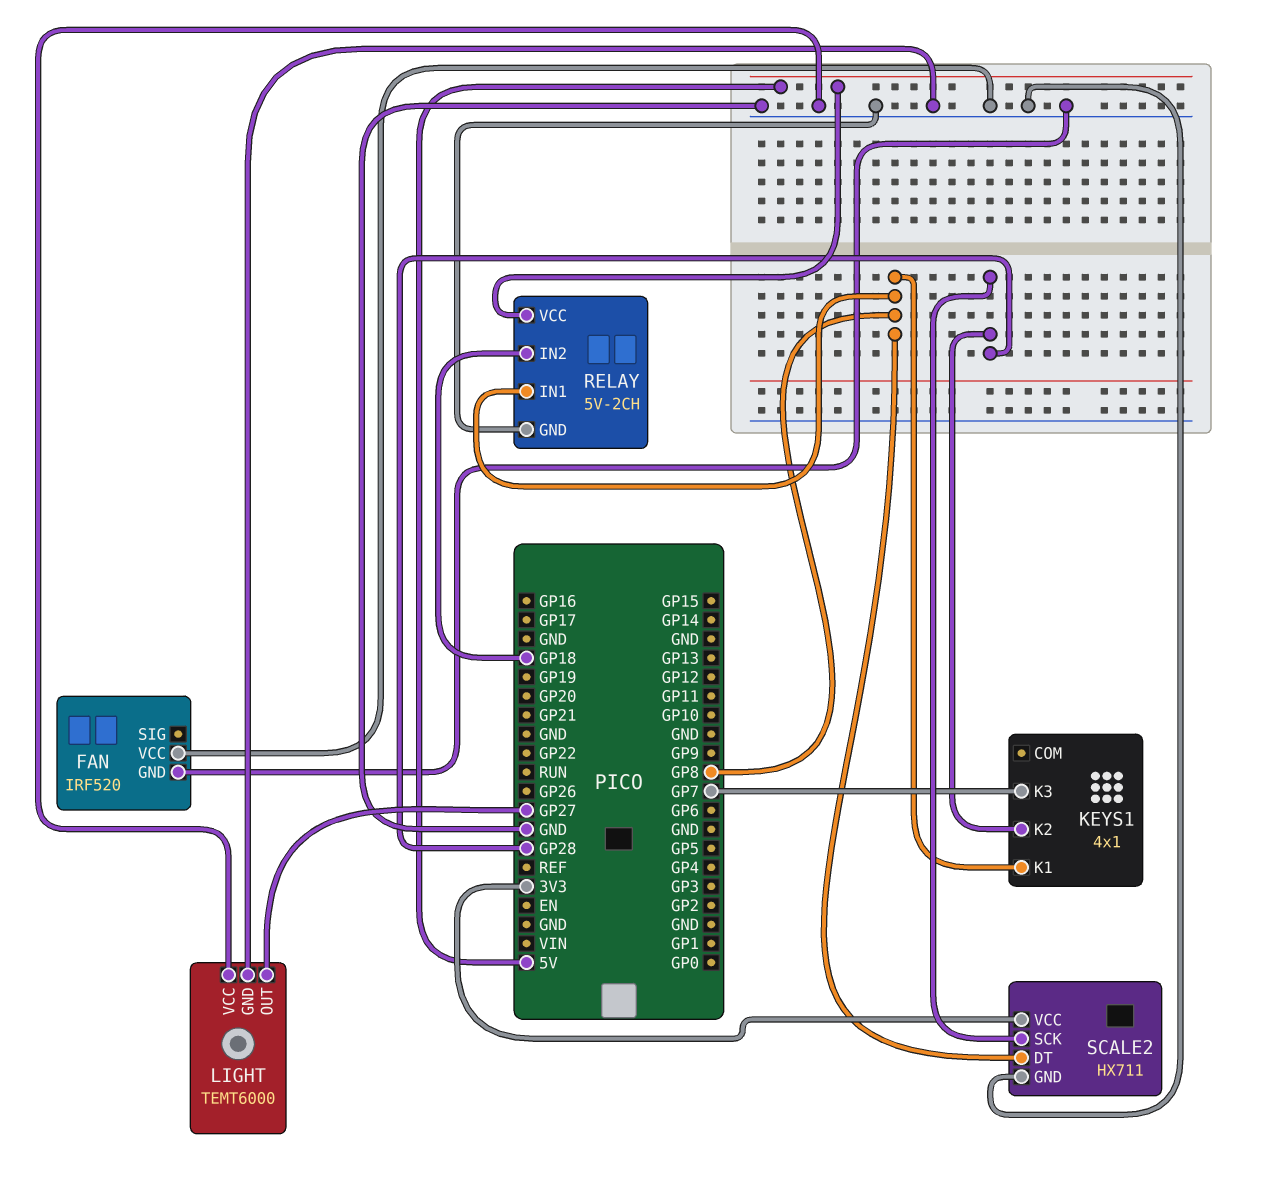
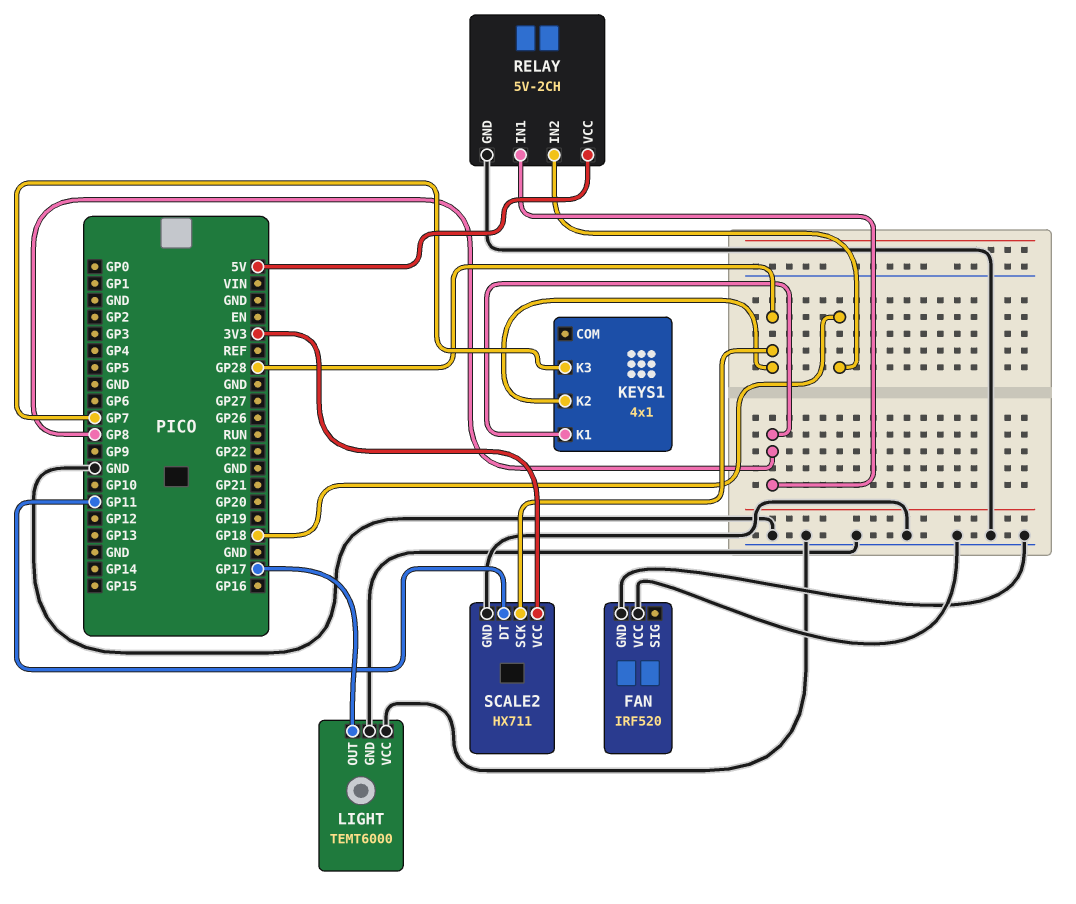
LIGHT pin OUT: GP27 -> GP17
SCALE2 pin DT: GP8 -> GP11

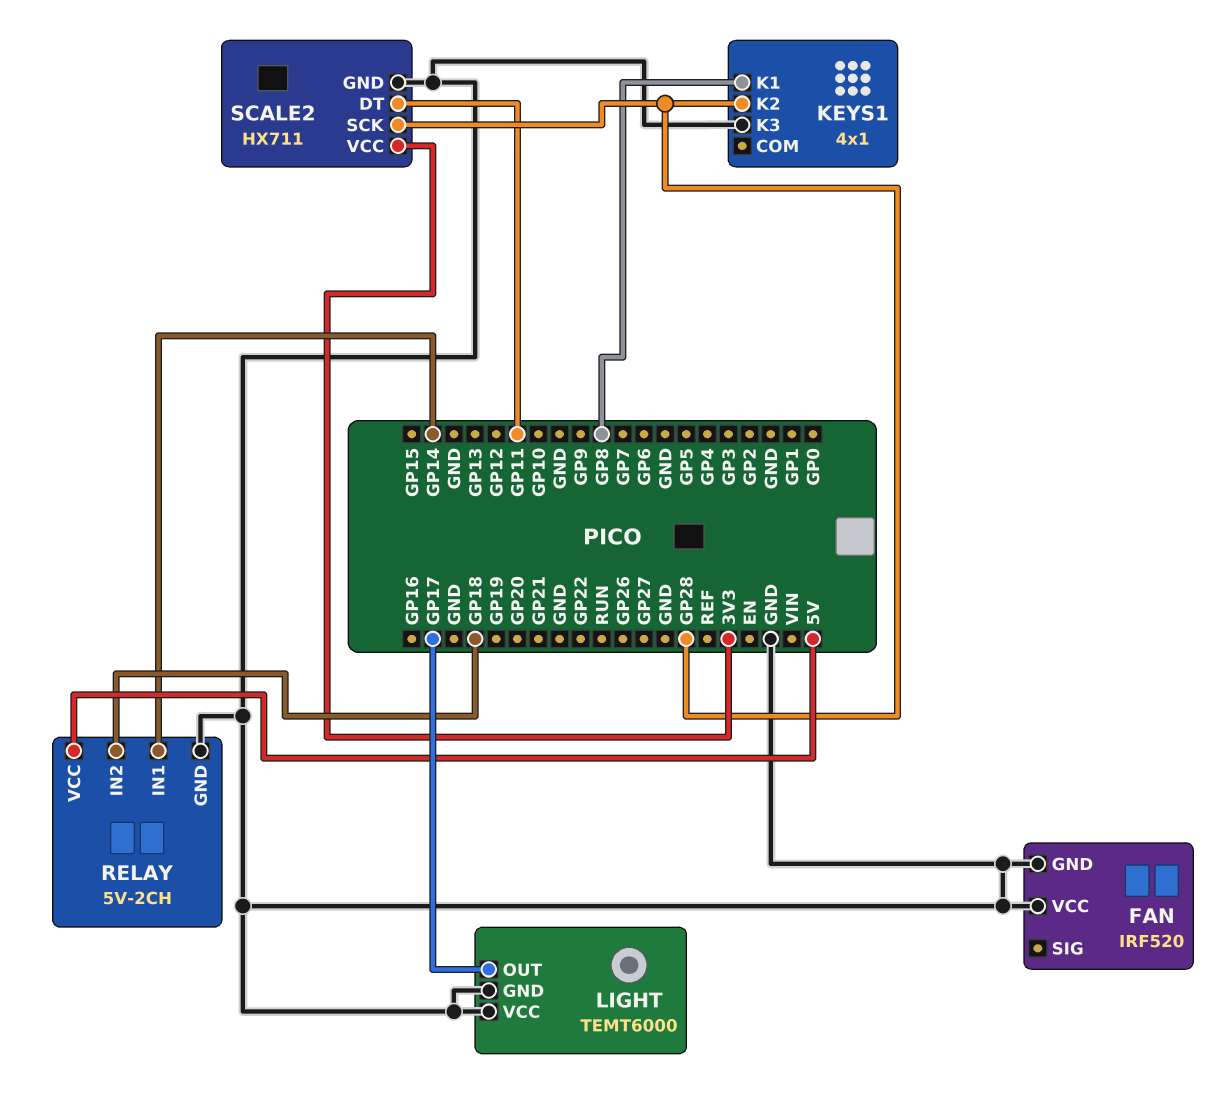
KEYS1 pin K3: GP7 -> GND
RELAY pin IN1: GP8 -> GP14

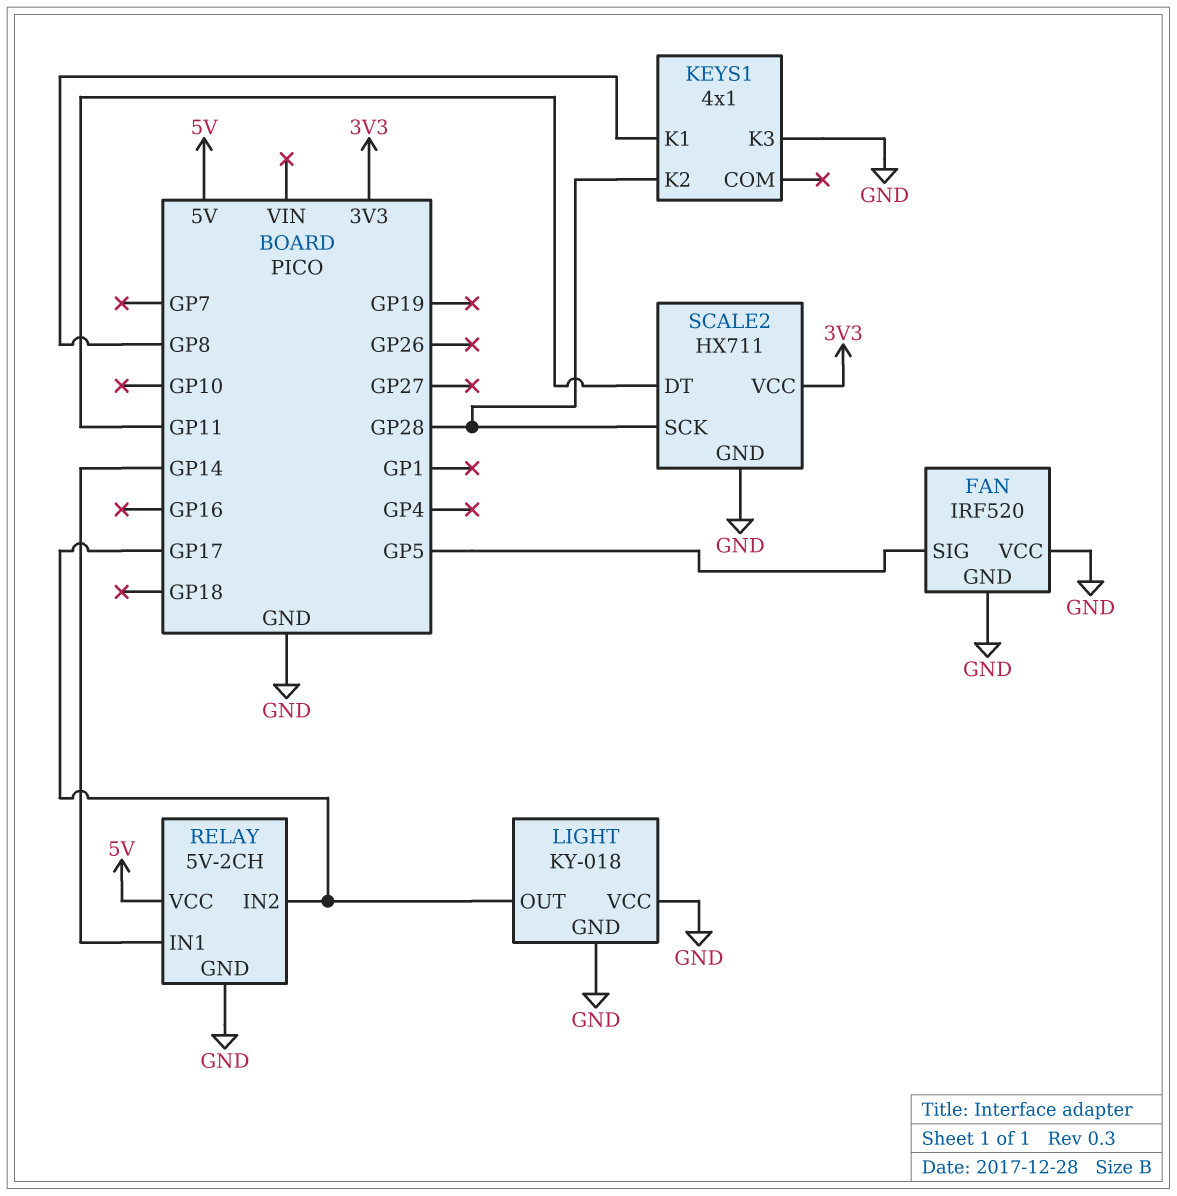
FAN pin SIG: none -> GP5
LIGHT: TEMT6000 -> KY-018
RELAY pin IN2: GP18 -> GP17

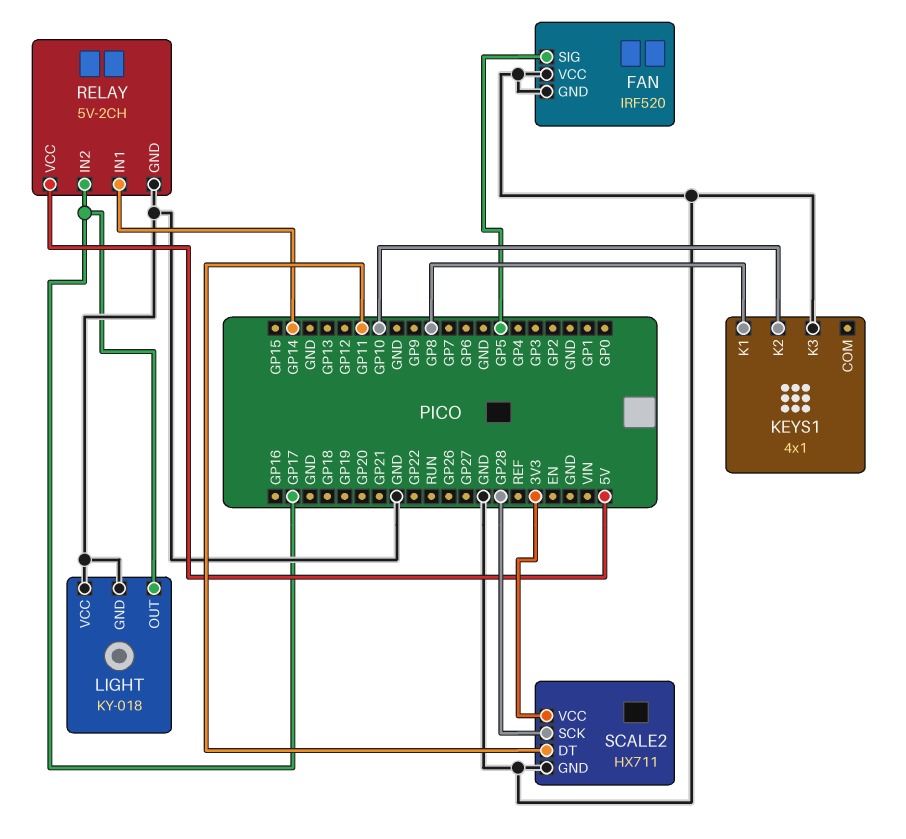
KEYS1 pin K2: GP28 -> GP10

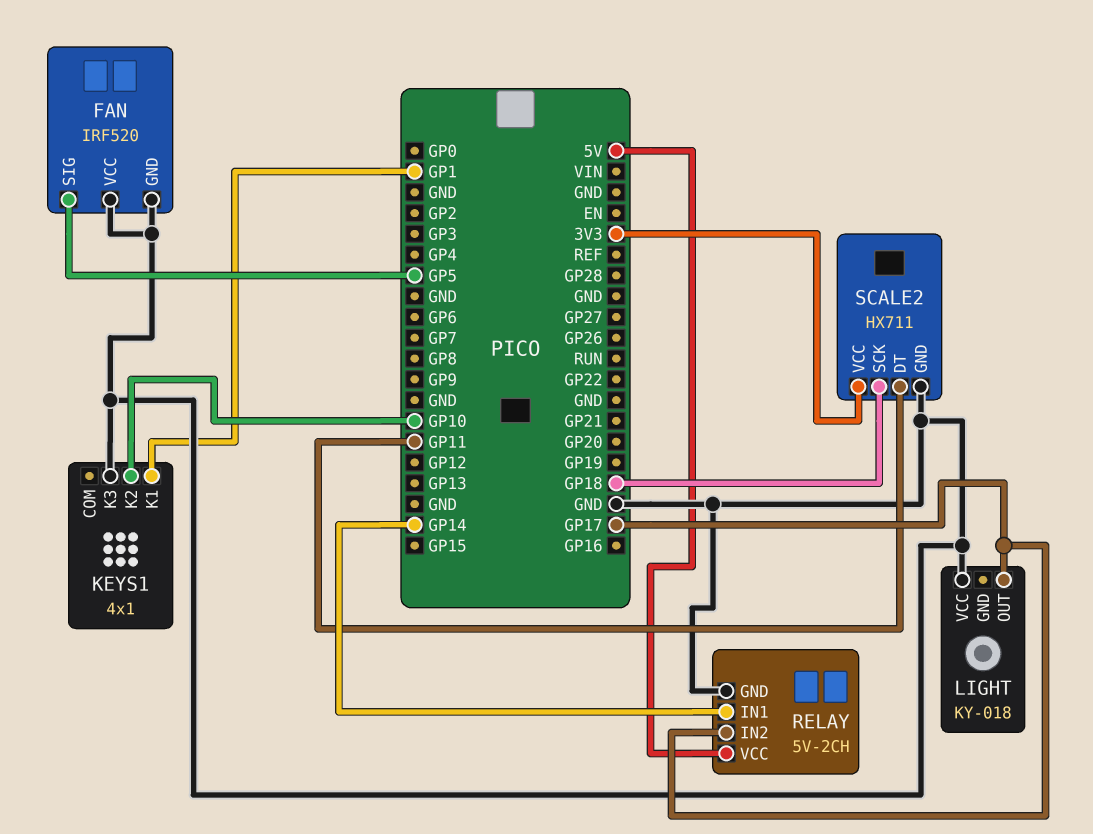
KEYS1 pin K1: GP8 -> GP1
LIGHT pin GND: GND -> none
SCALE2 pin SCK: GP28 -> GP18

